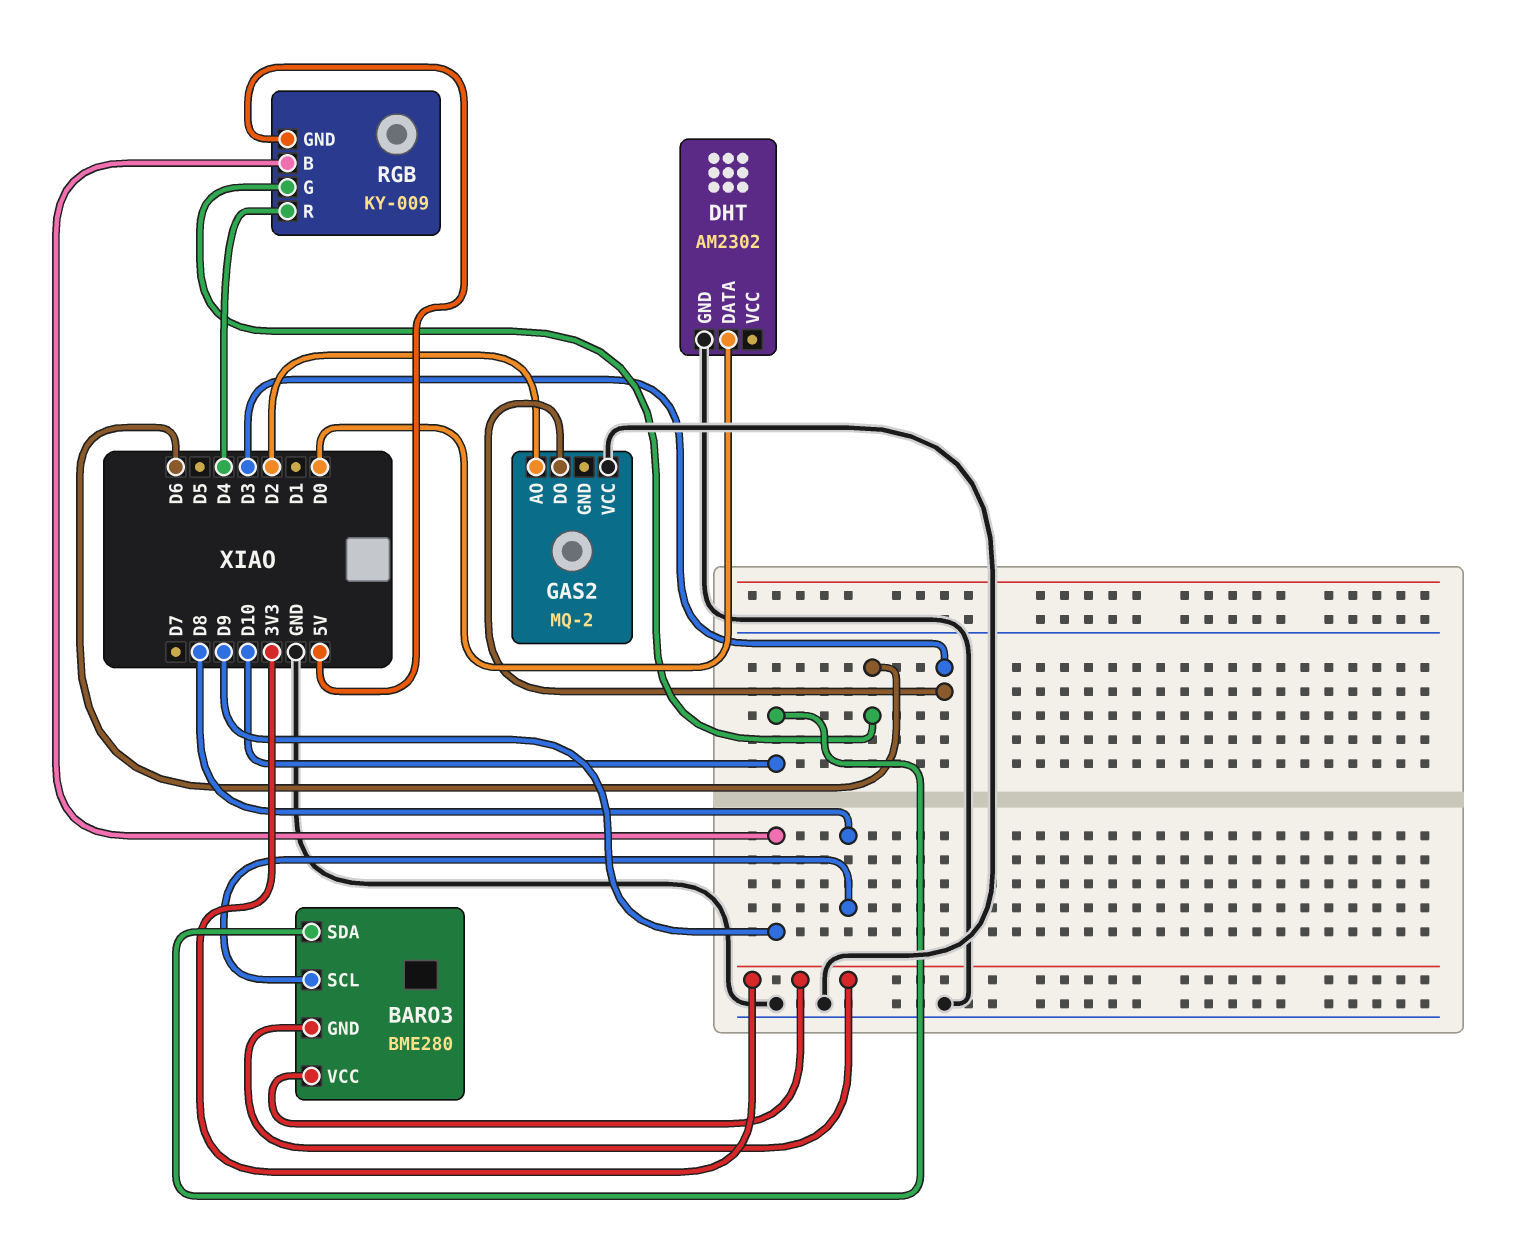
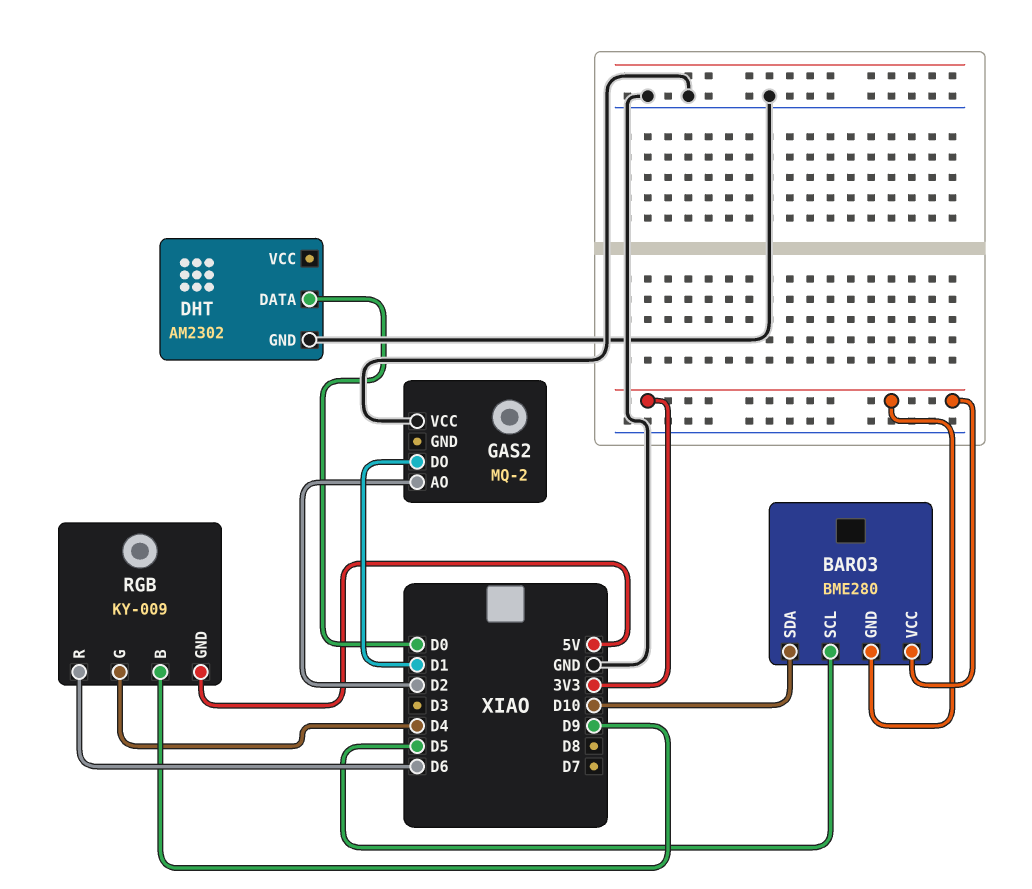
BARO3 pin SCL: D8 -> D5
GAS2 pin DO: D3 -> D1
RGB pin G: D6 -> D4
RGB pin R: D4 -> D6

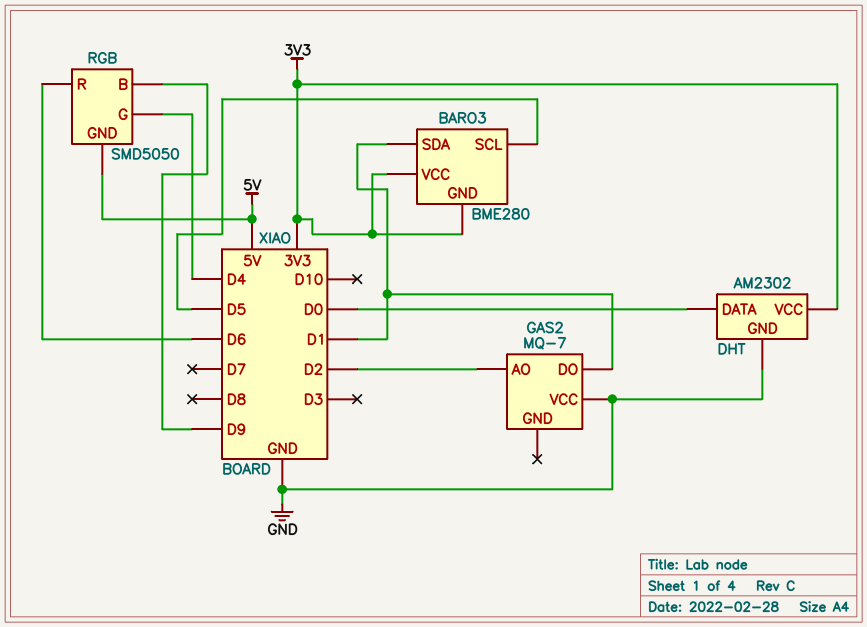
BARO3 pin SDA: D10 -> D1
DHT pin VCC: none -> 3V3
GAS2: MQ-2 -> MQ-7
RGB: KY-009 -> SMD5050

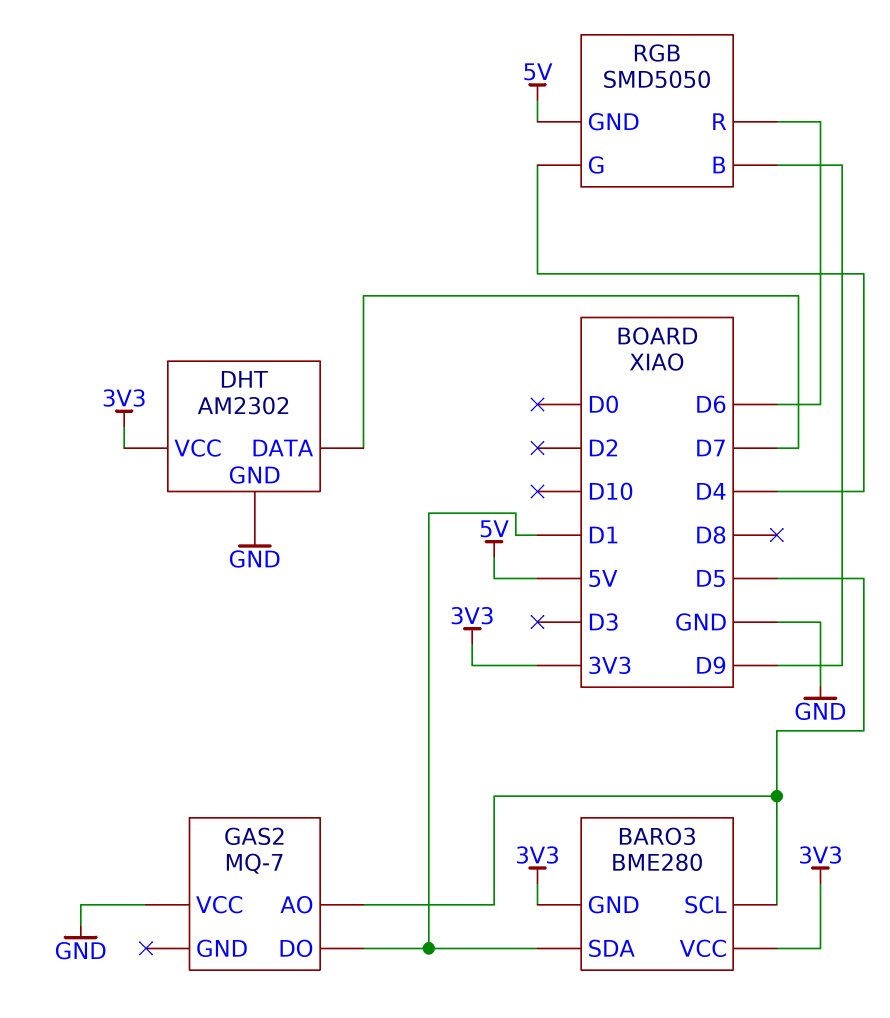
DHT pin DATA: D0 -> D7
GAS2 pin AO: D2 -> D5

